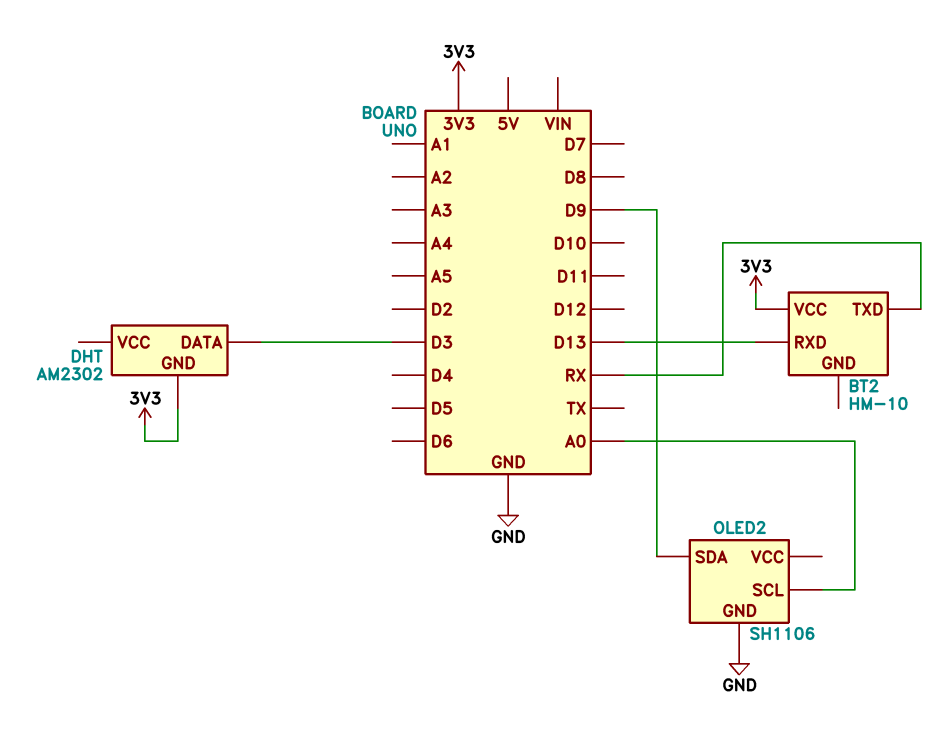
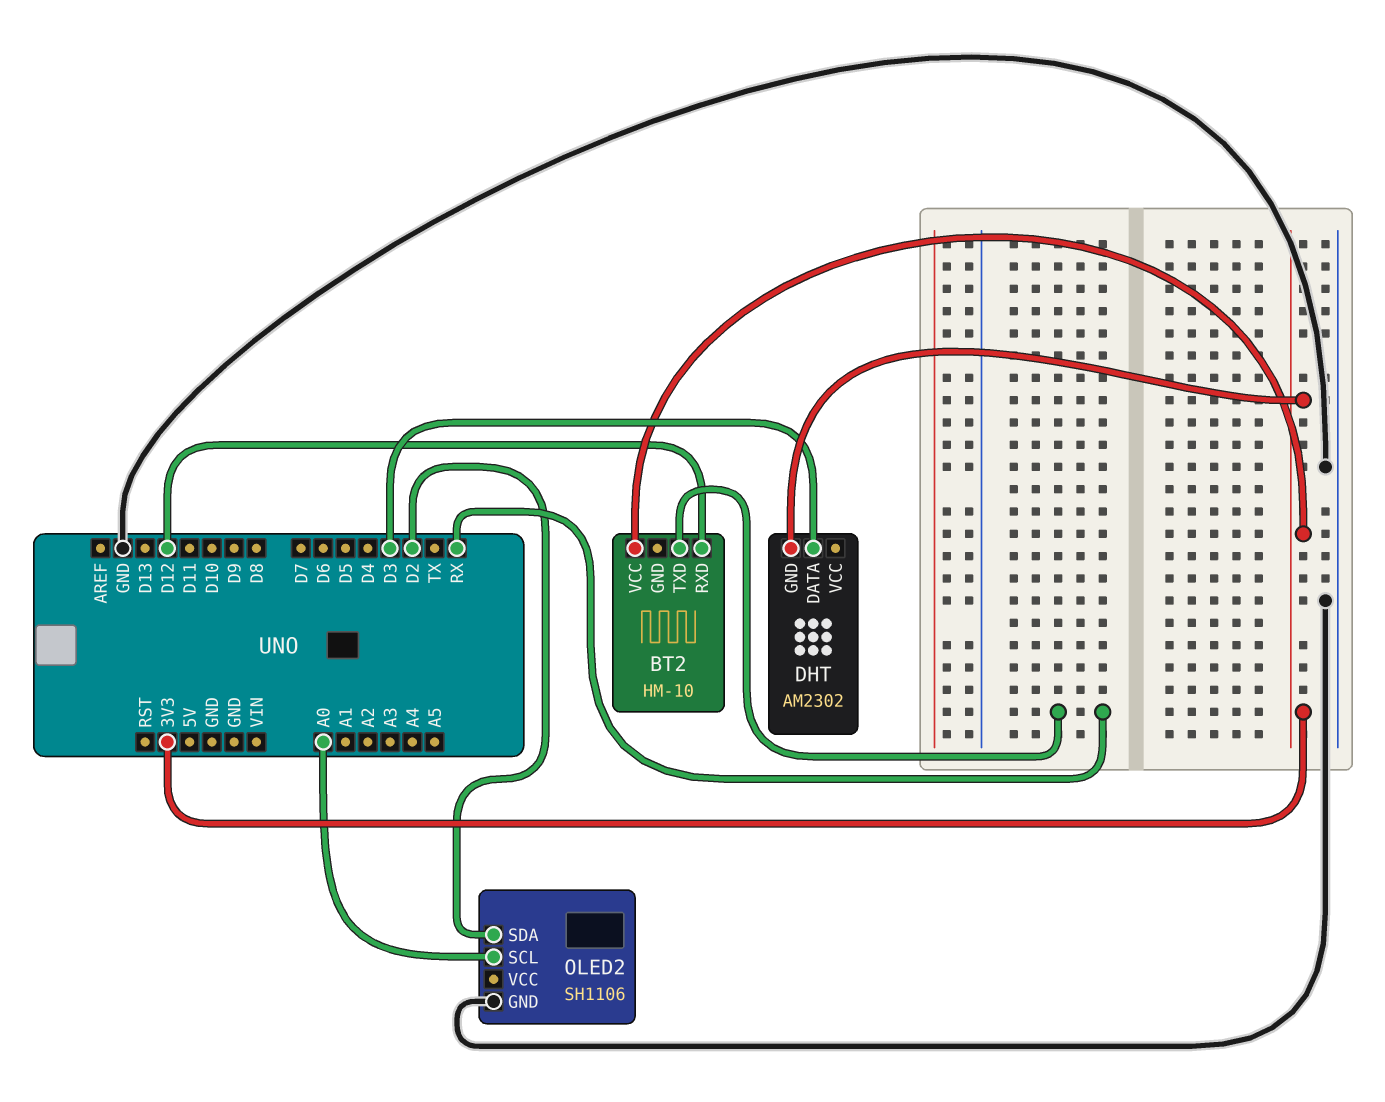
BT2 pin RXD: D13 -> D12
OLED2 pin SDA: D9 -> D2

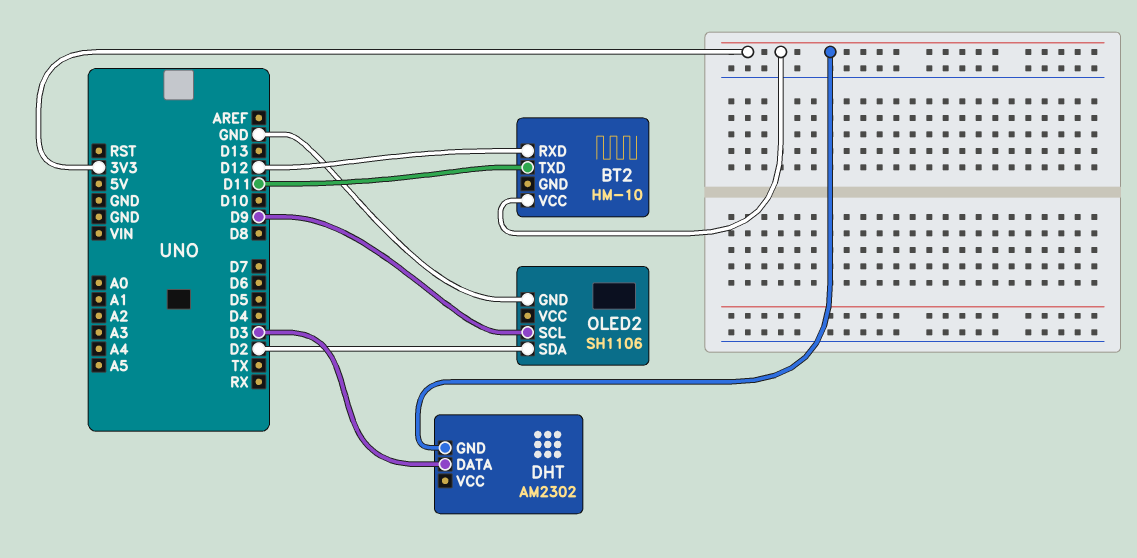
BT2 pin TXD: RX -> D11
OLED2 pin SCL: A0 -> D9

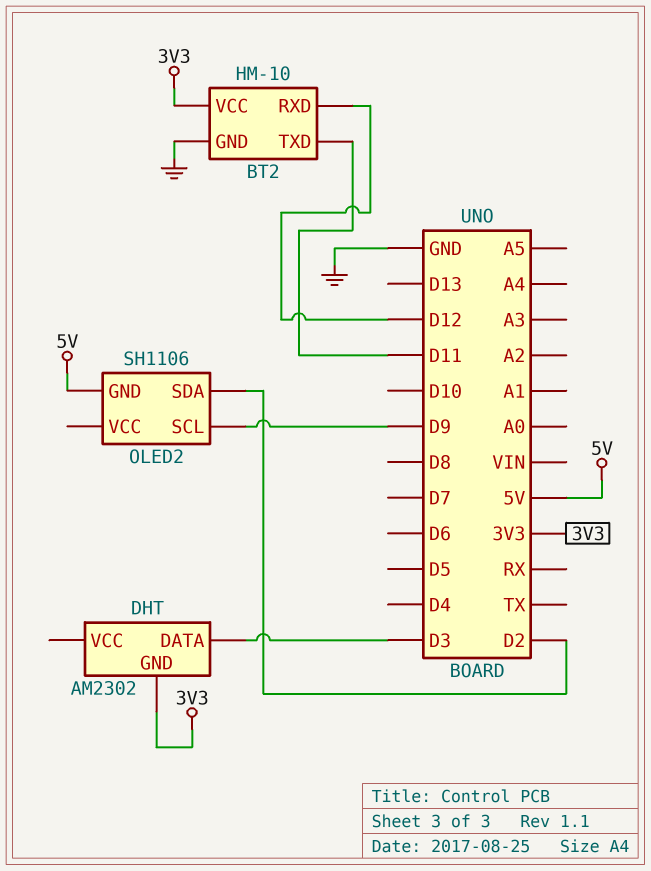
BT2 pin GND: none -> GND
OLED2 pin GND: GND -> 5V

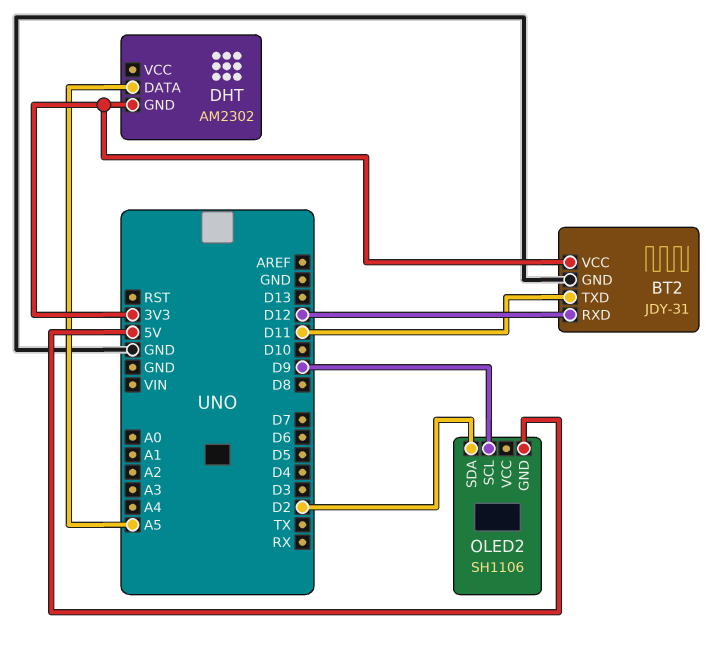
BT2: HM-10 -> JDY-31
DHT pin DATA: D3 -> A5

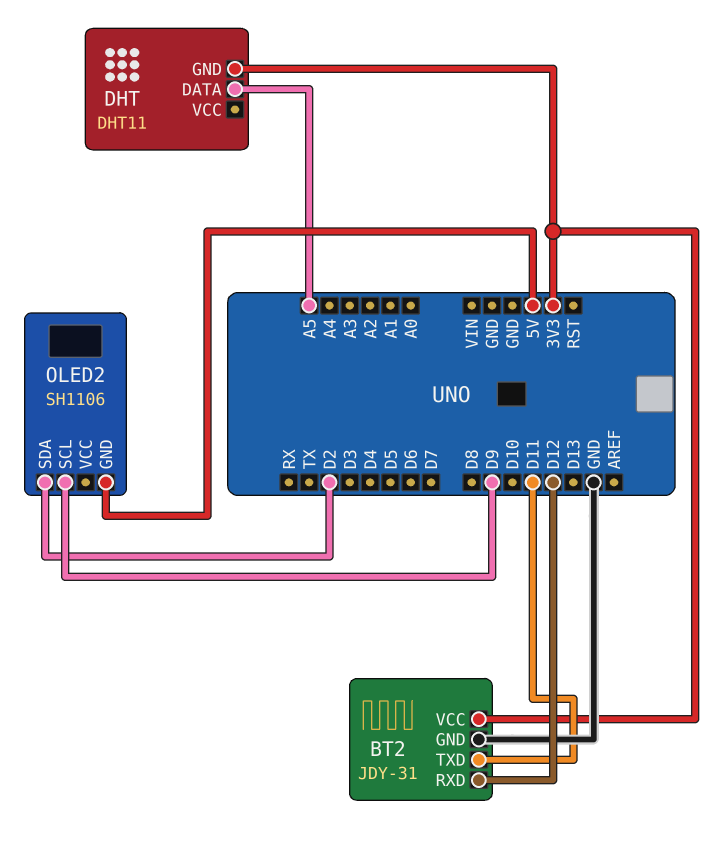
DHT: AM2302 -> DHT11

